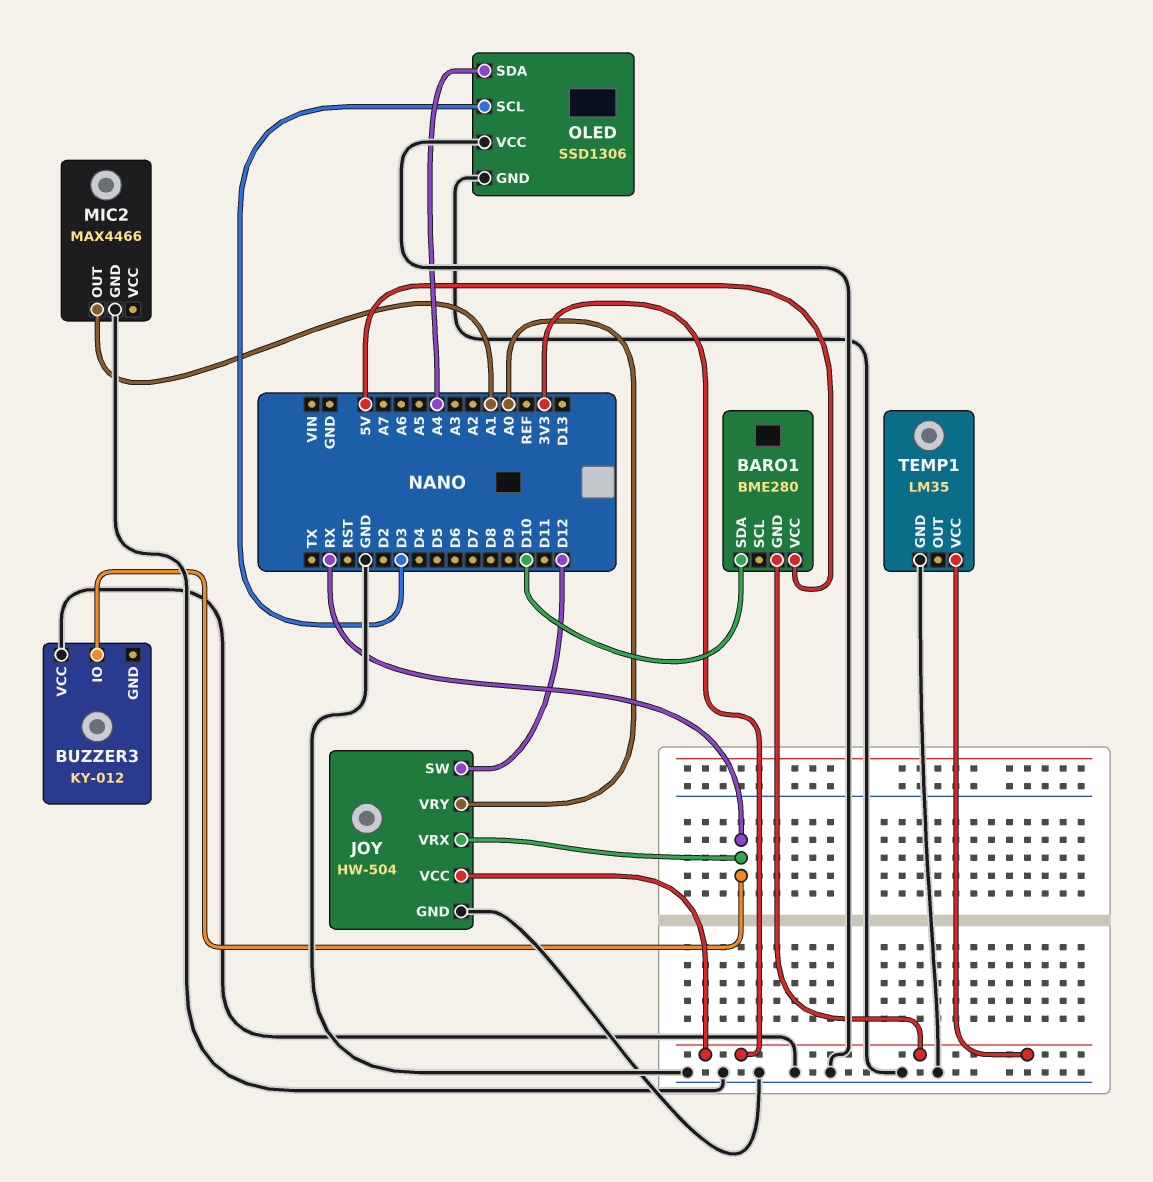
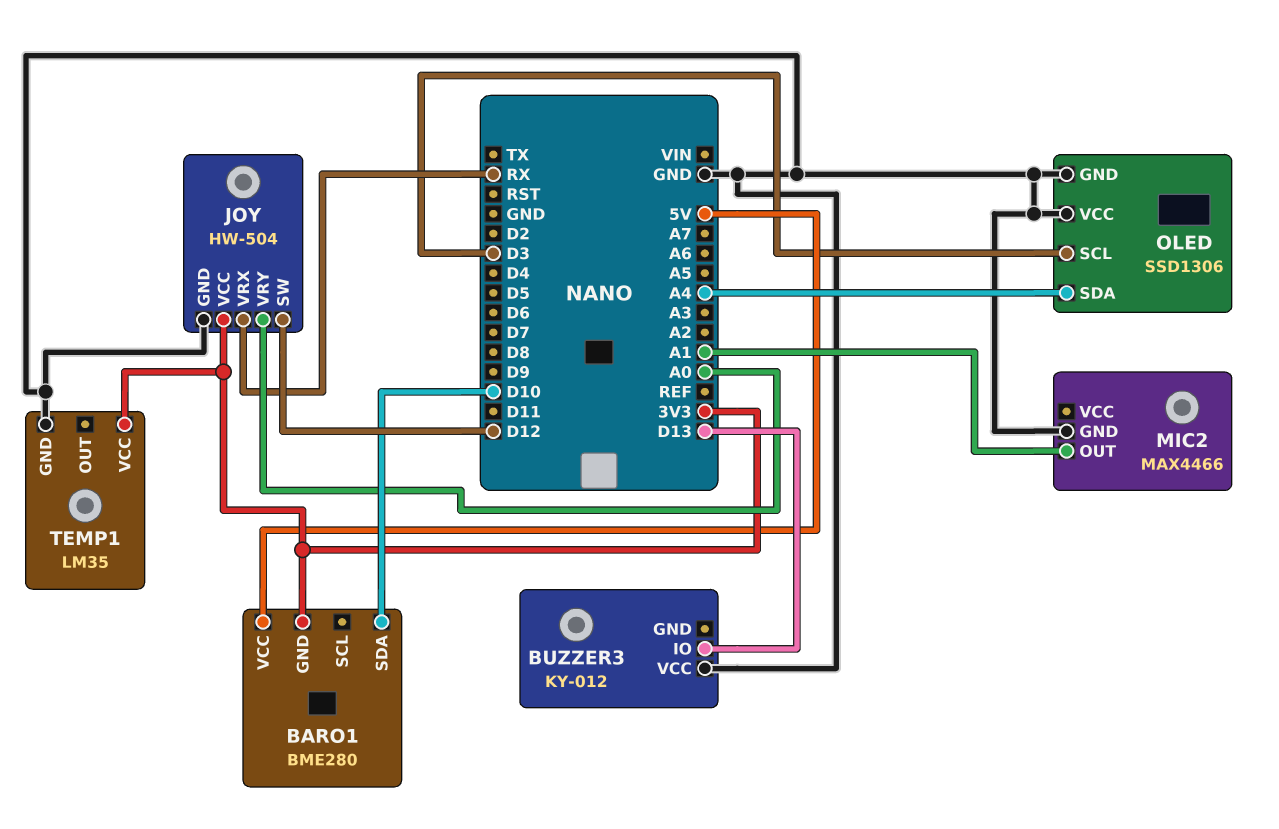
BUZZER3 pin IO: RX -> D13

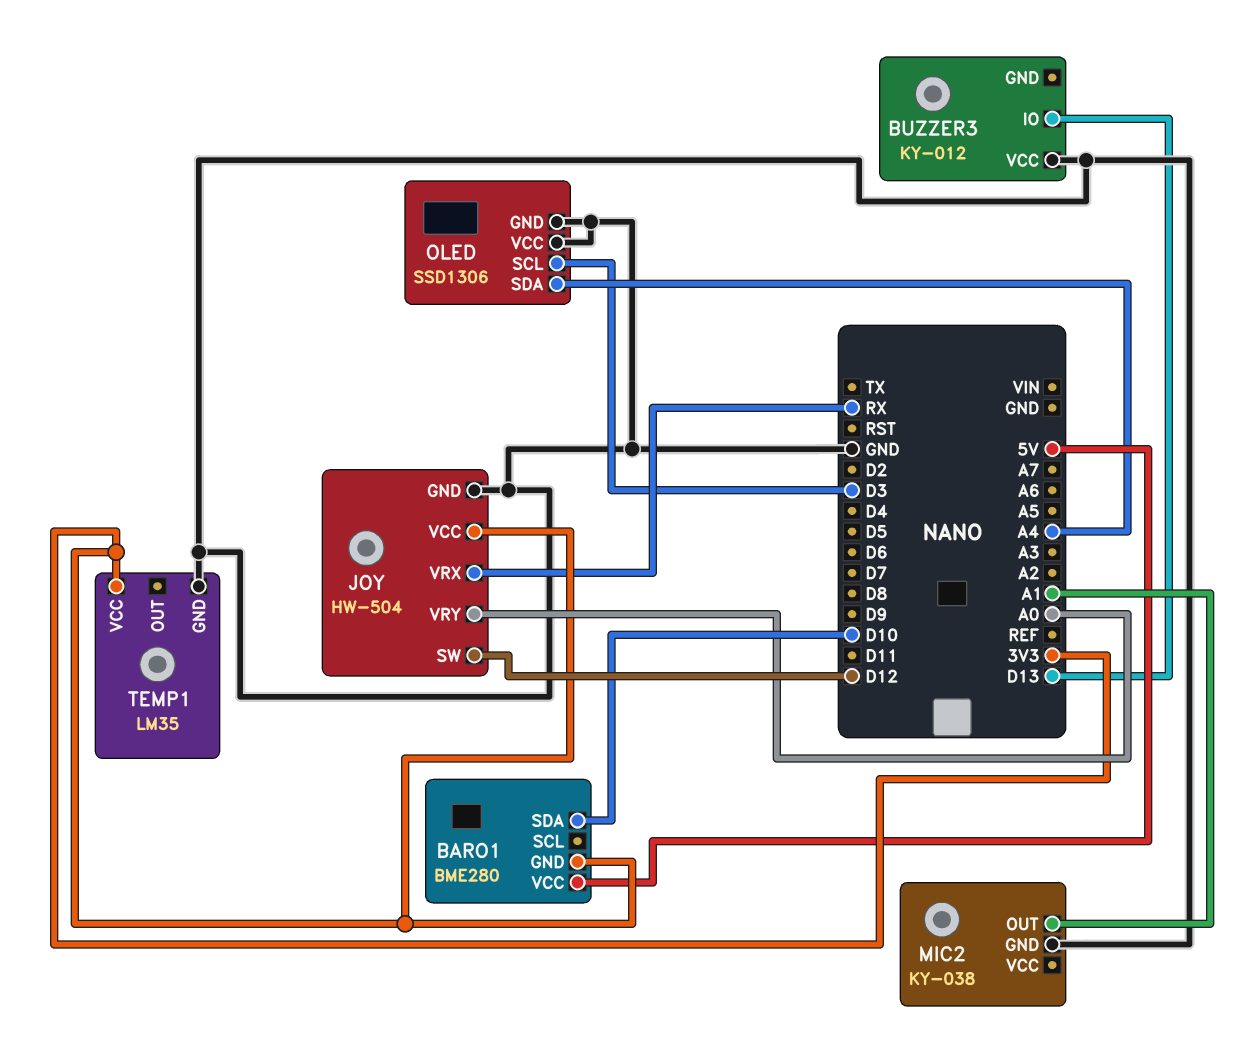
MIC2: MAX4466 -> KY-038

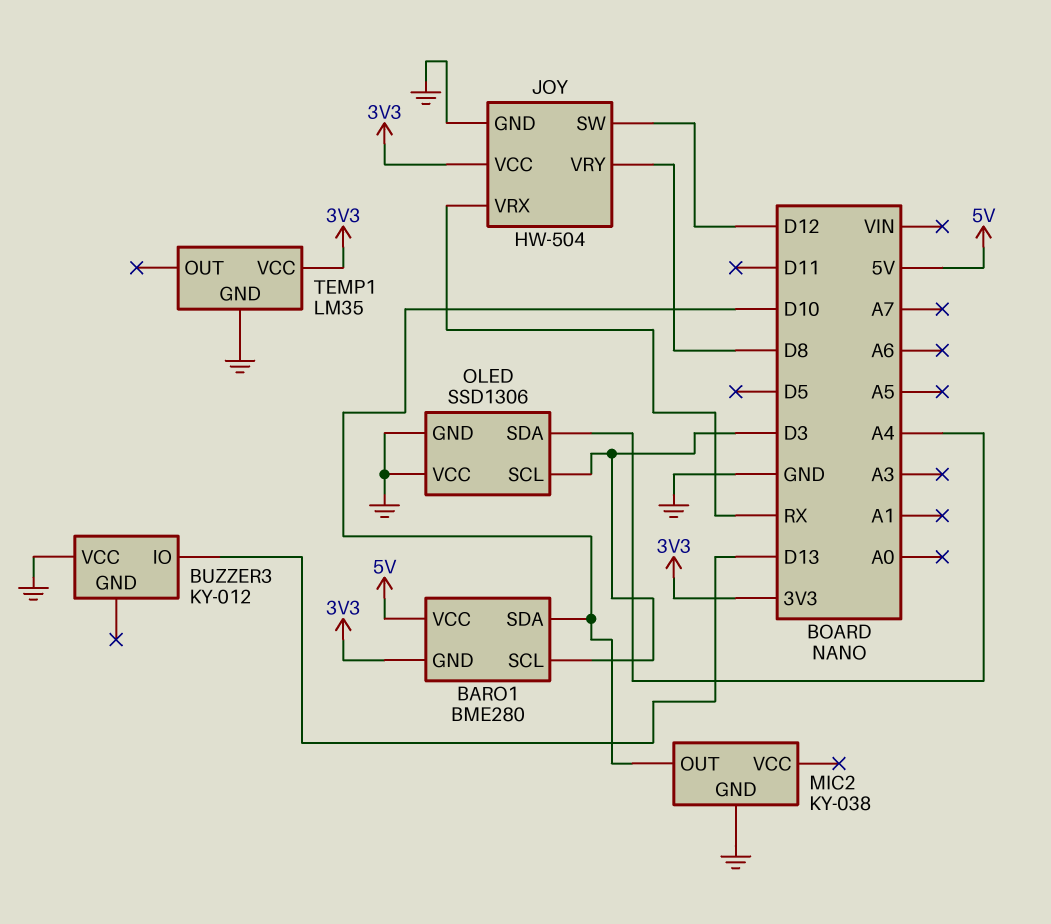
BARO1 pin SCL: none -> D3
JOY pin VRY: A0 -> D8
MIC2 pin OUT: A1 -> D10

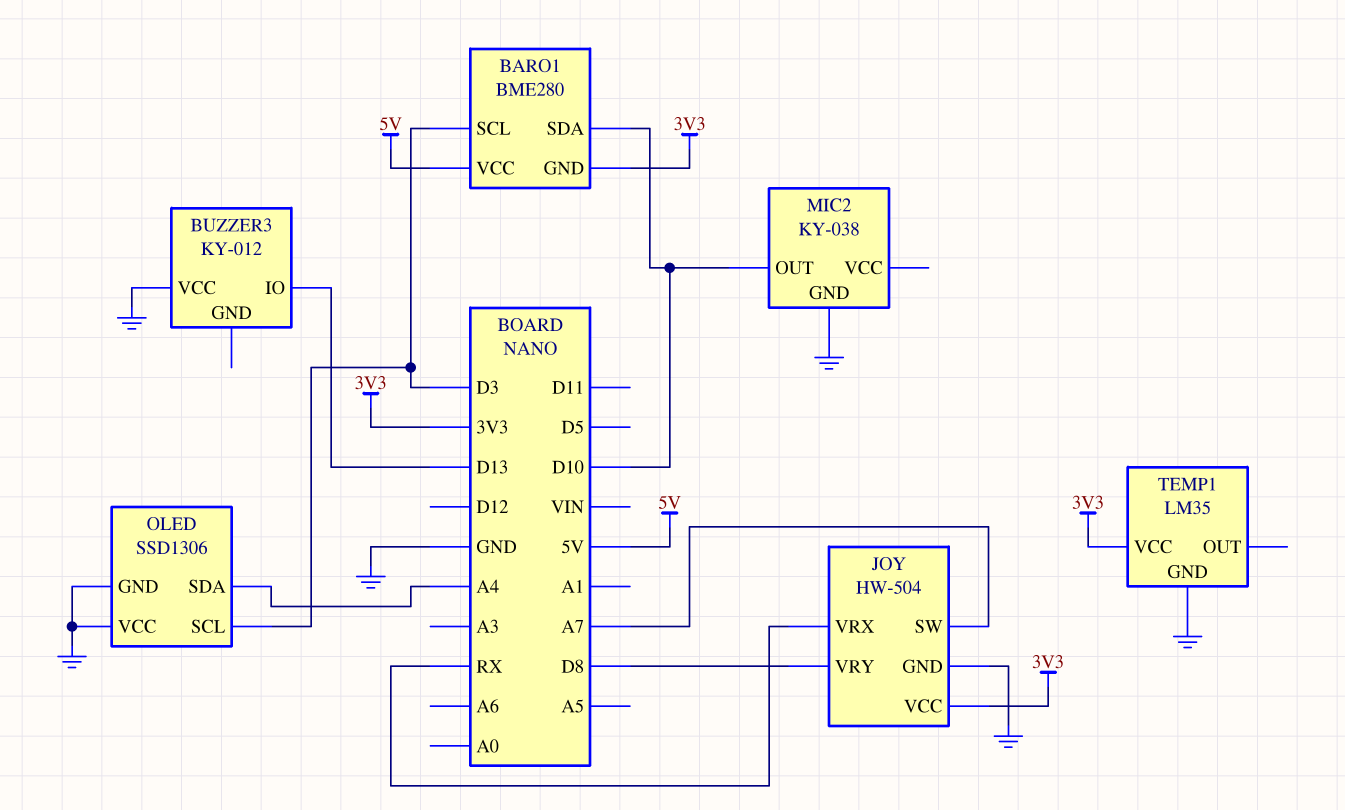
JOY pin SW: D12 -> A7

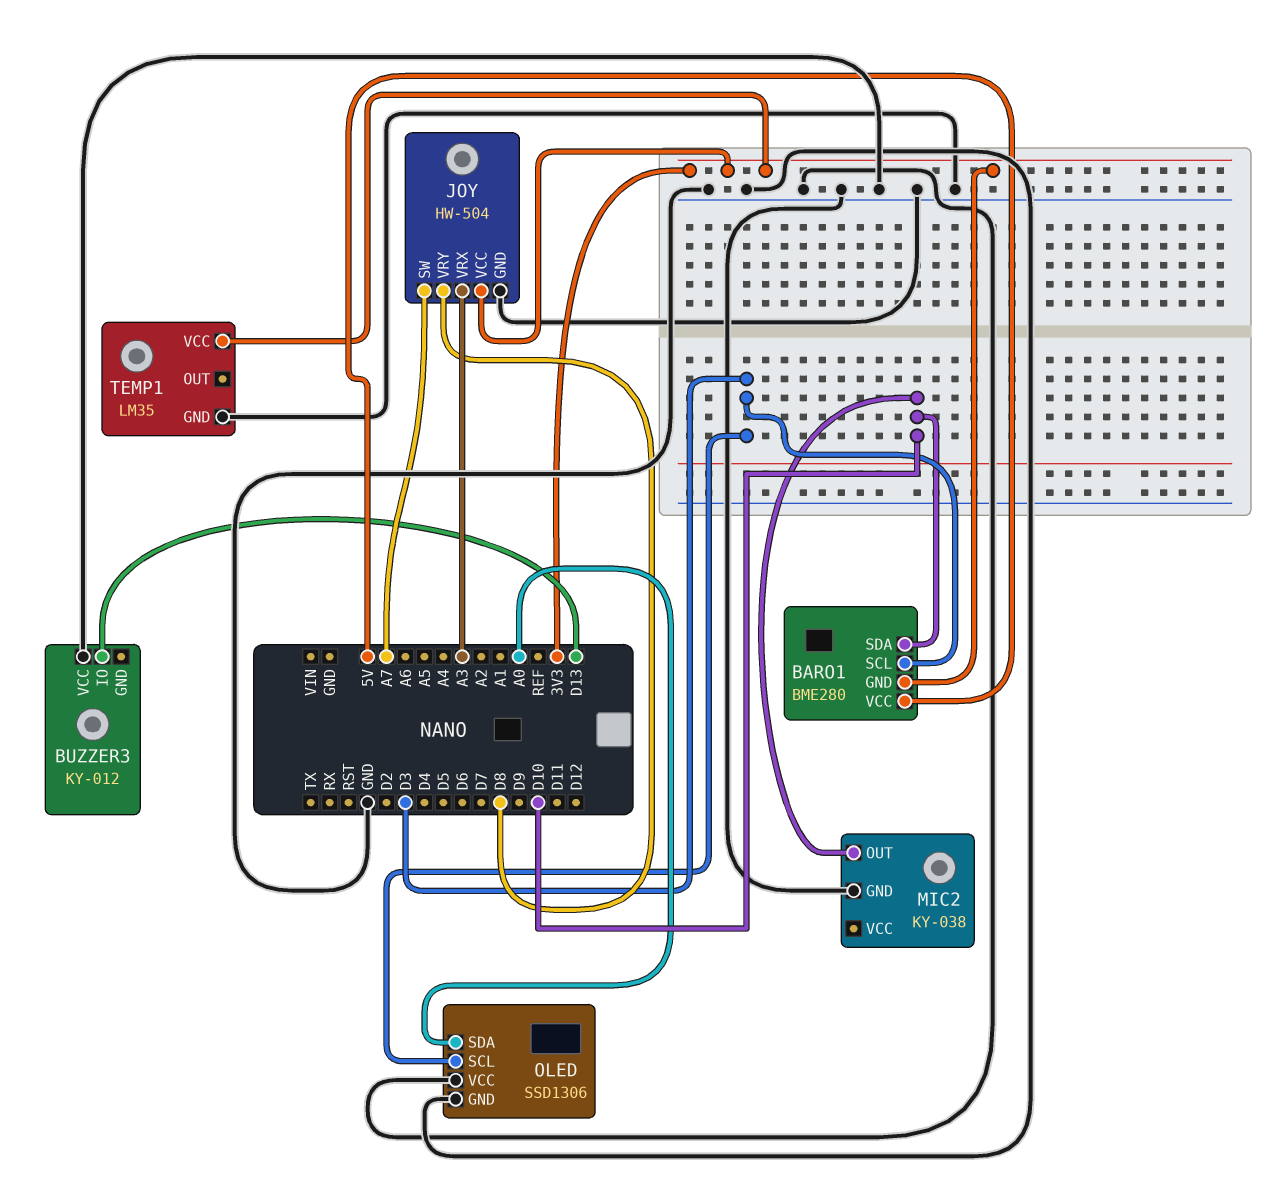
JOY pin VRX: RX -> A3
OLED pin SDA: A4 -> A0

